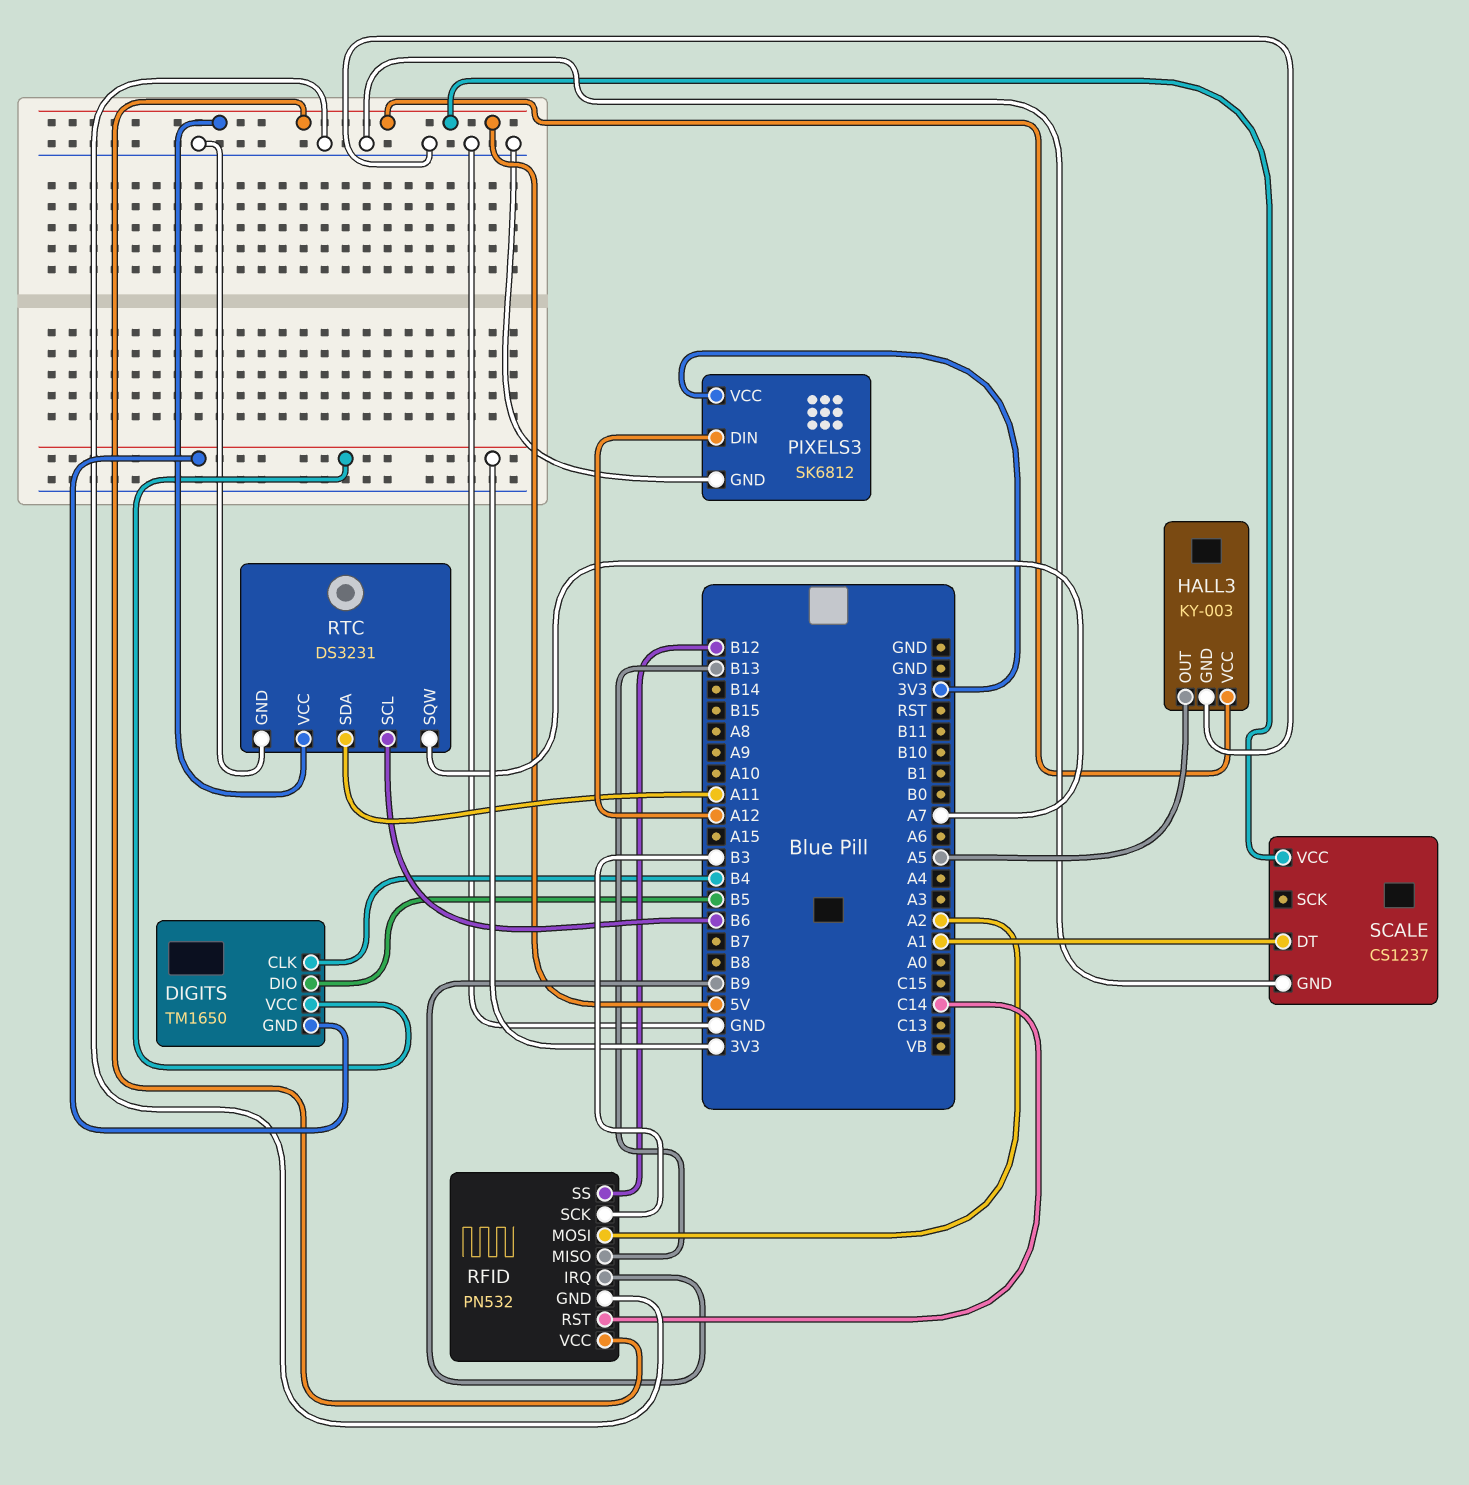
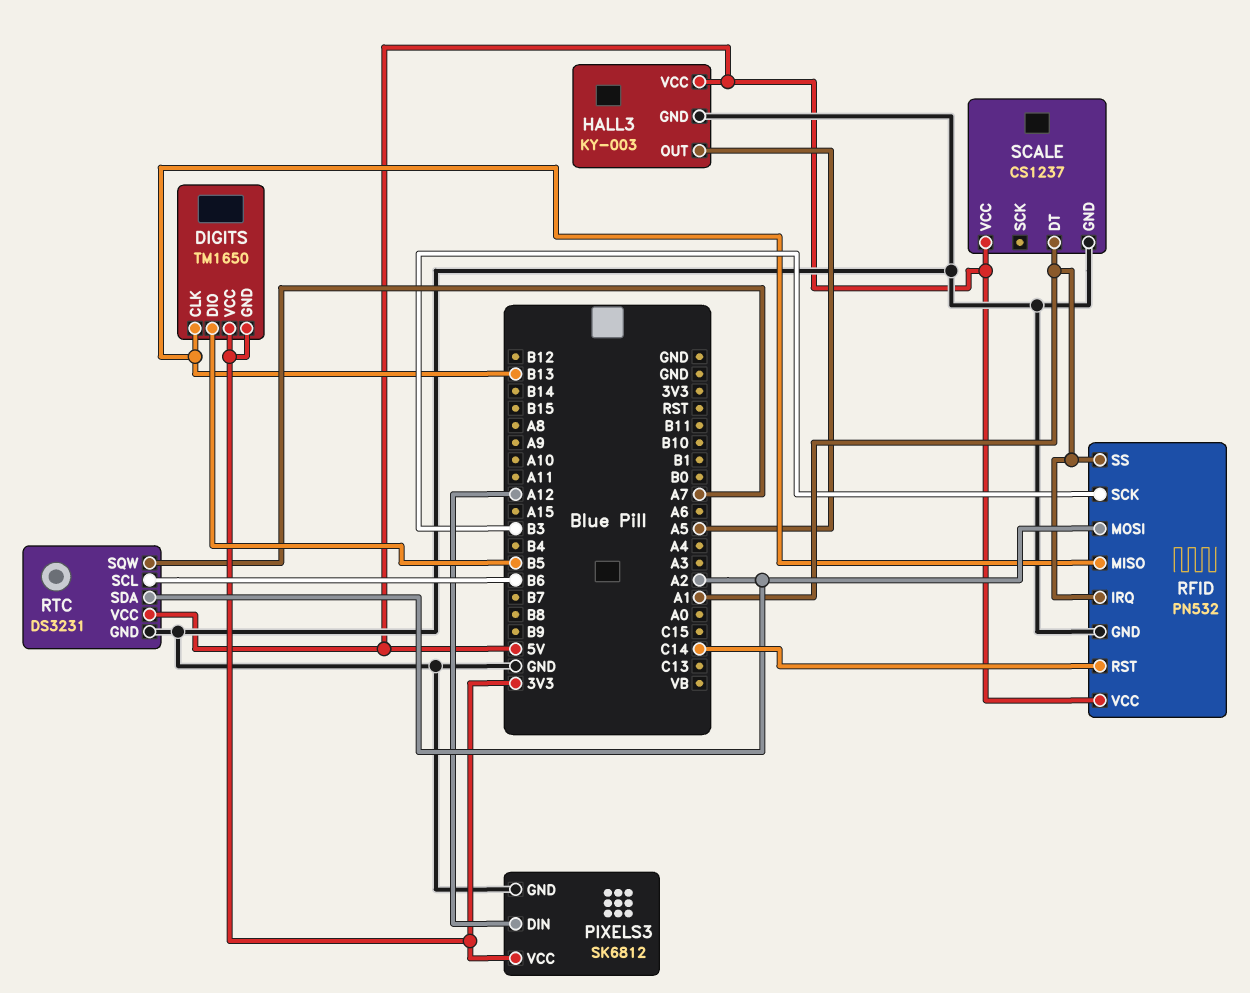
DIGITS pin CLK: B4 -> B13
RFID pin IRQ: B9 -> A1
RFID pin SS: B12 -> A1
RTC pin SDA: A11 -> A2

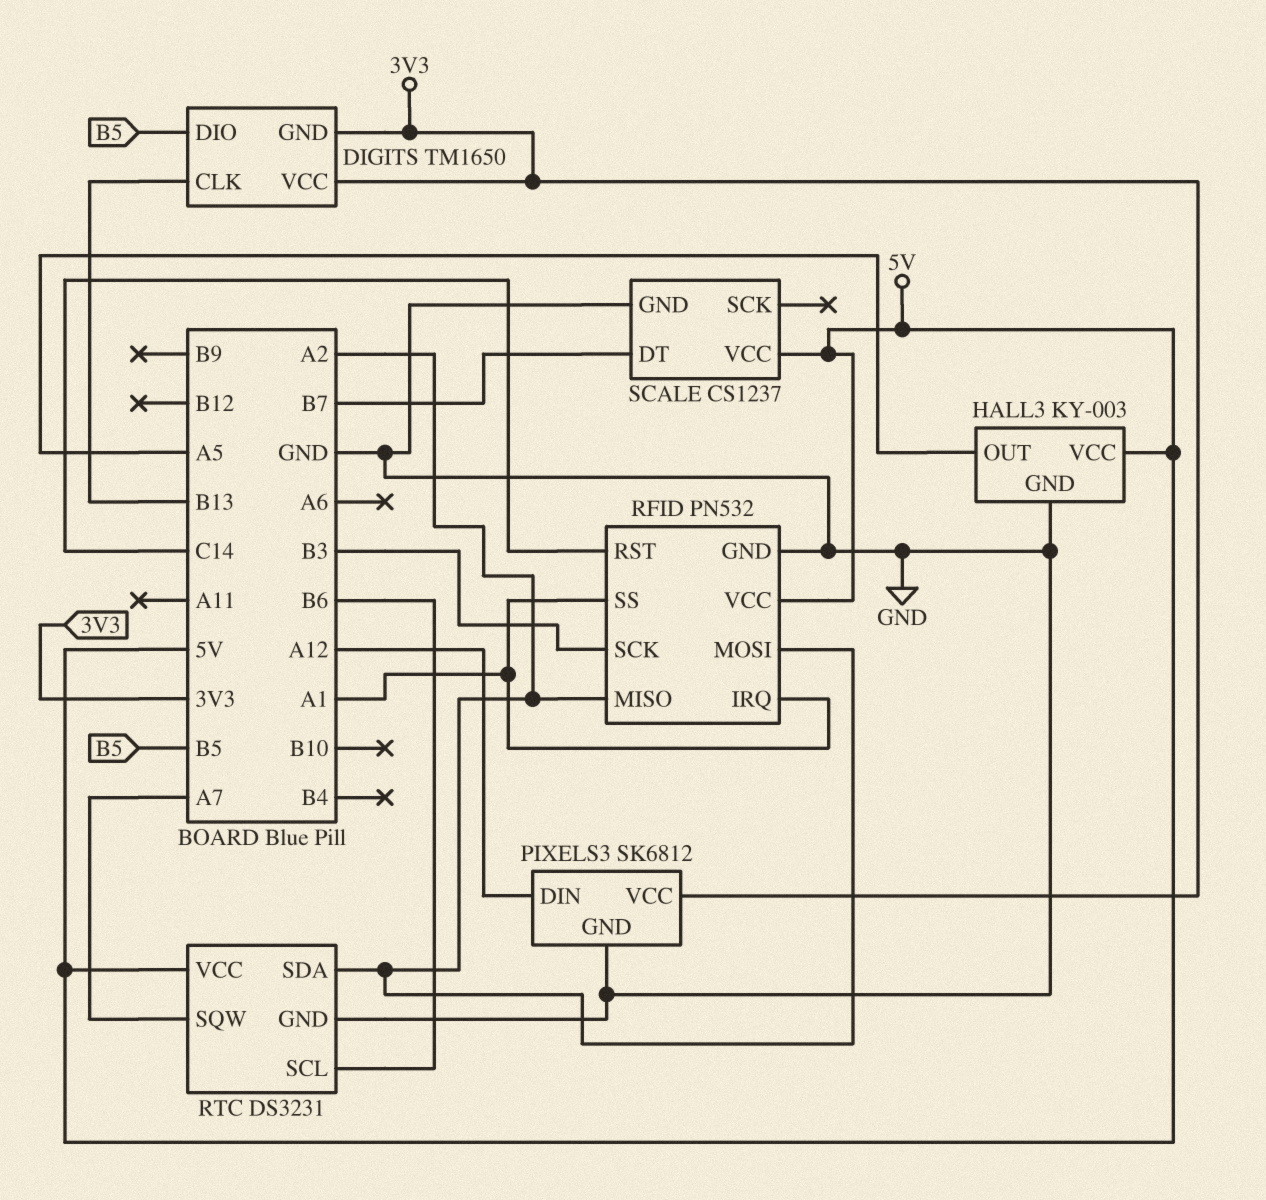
RFID pin MISO: B13 -> A2
SCALE pin DT: A1 -> B7

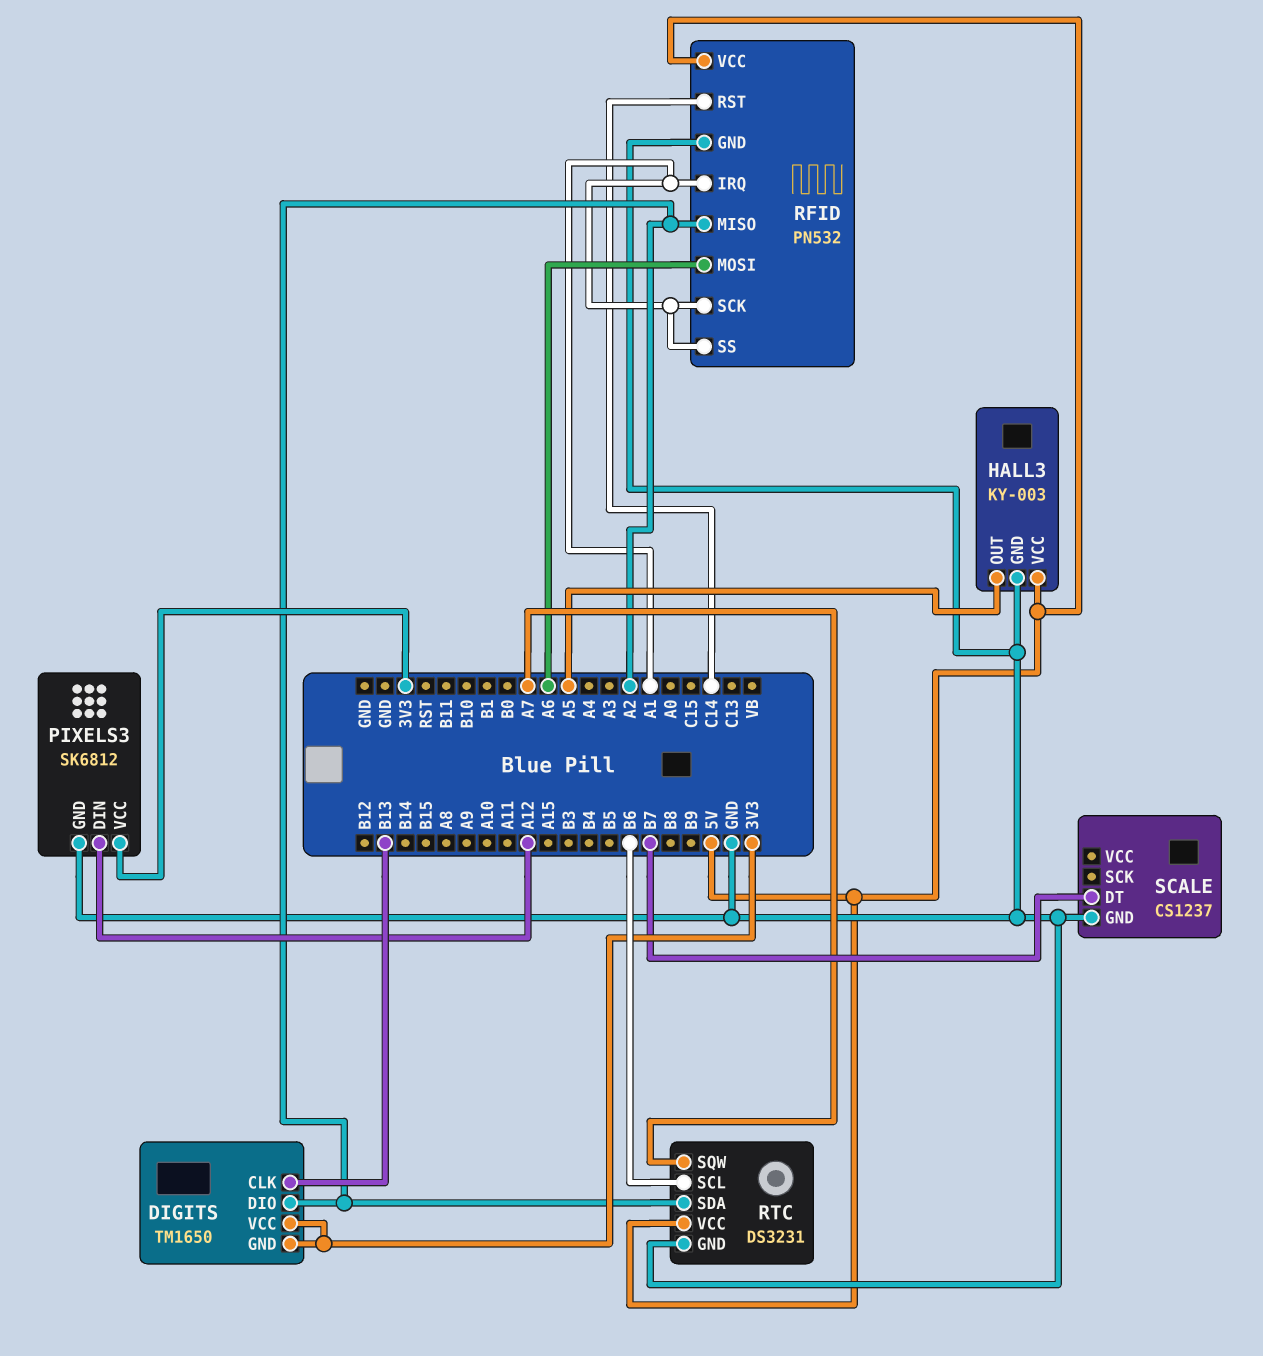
DIGITS pin DIO: B5 -> A2
RFID pin MOSI: A2 -> A6
RFID pin SCK: B3 -> A1
SCALE pin VCC: 5V -> none

